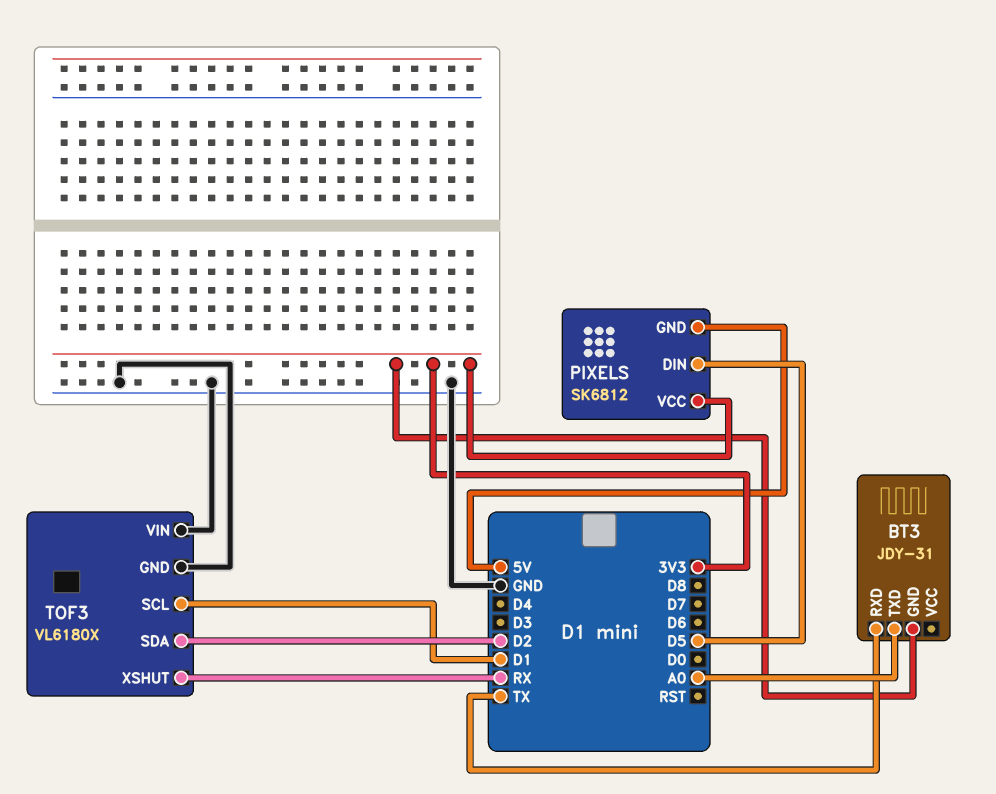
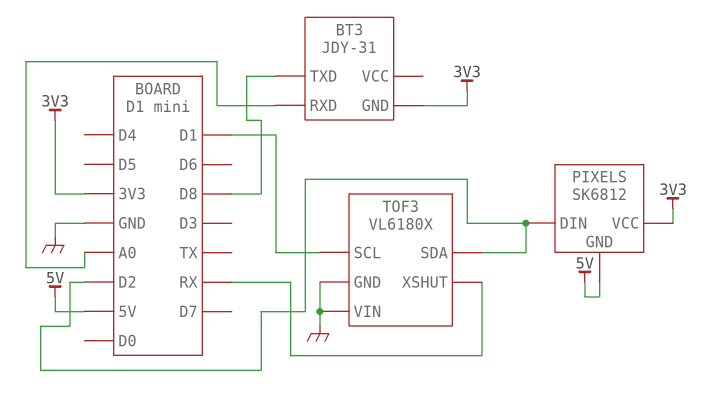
BT3 pin RXD: TX -> A0
BT3 pin TXD: A0 -> D8
PIXELS pin DIN: D5 -> D2

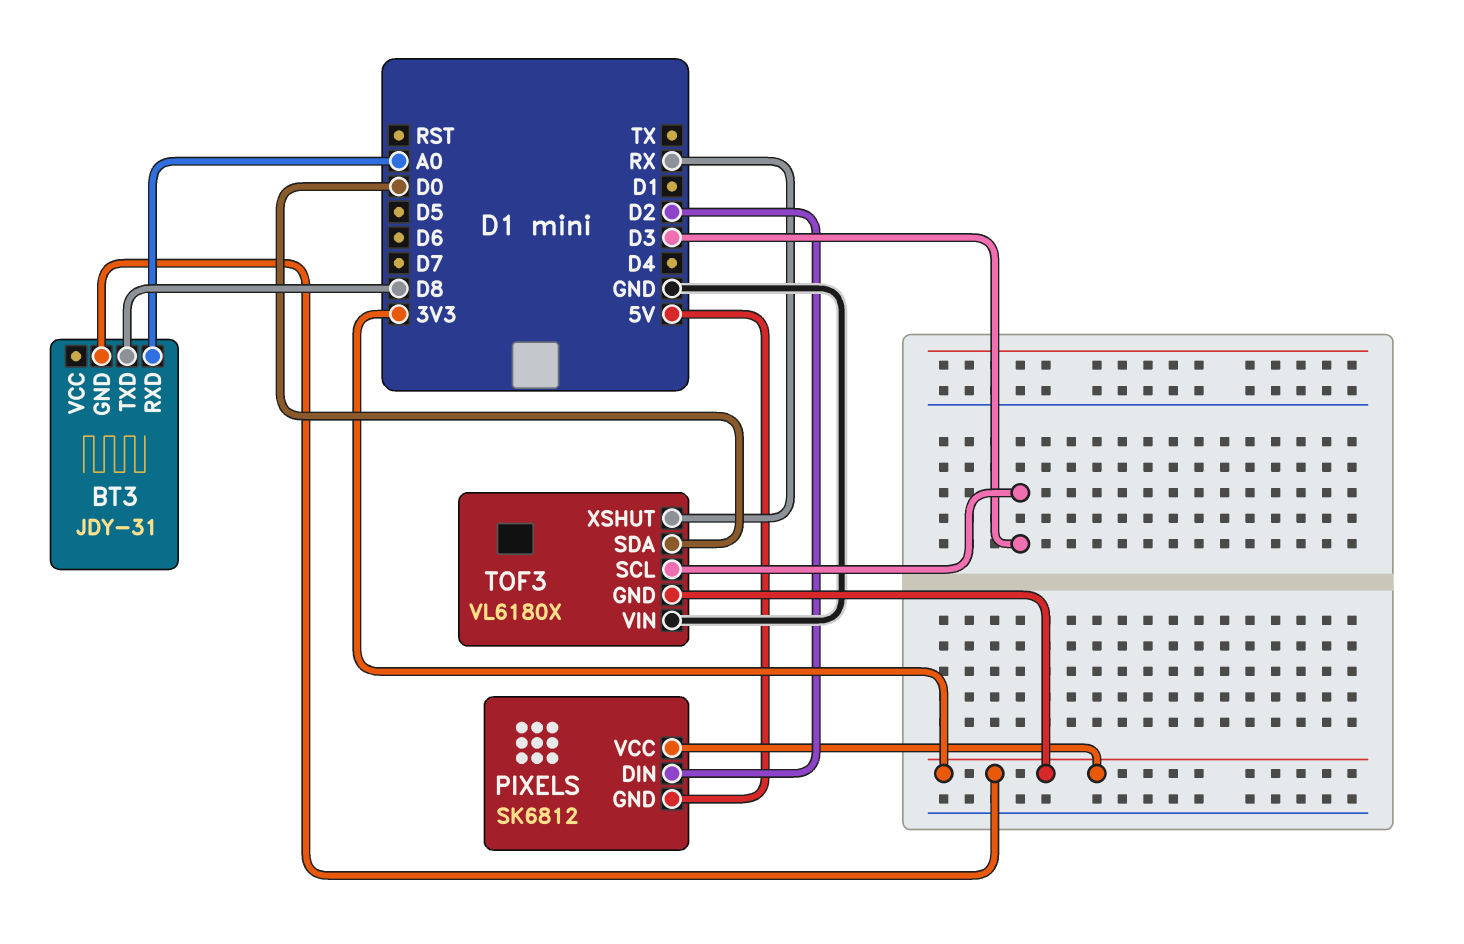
TOF3 pin GND: GND -> 3V3
TOF3 pin SCL: D1 -> D3
TOF3 pin SDA: D2 -> D0

